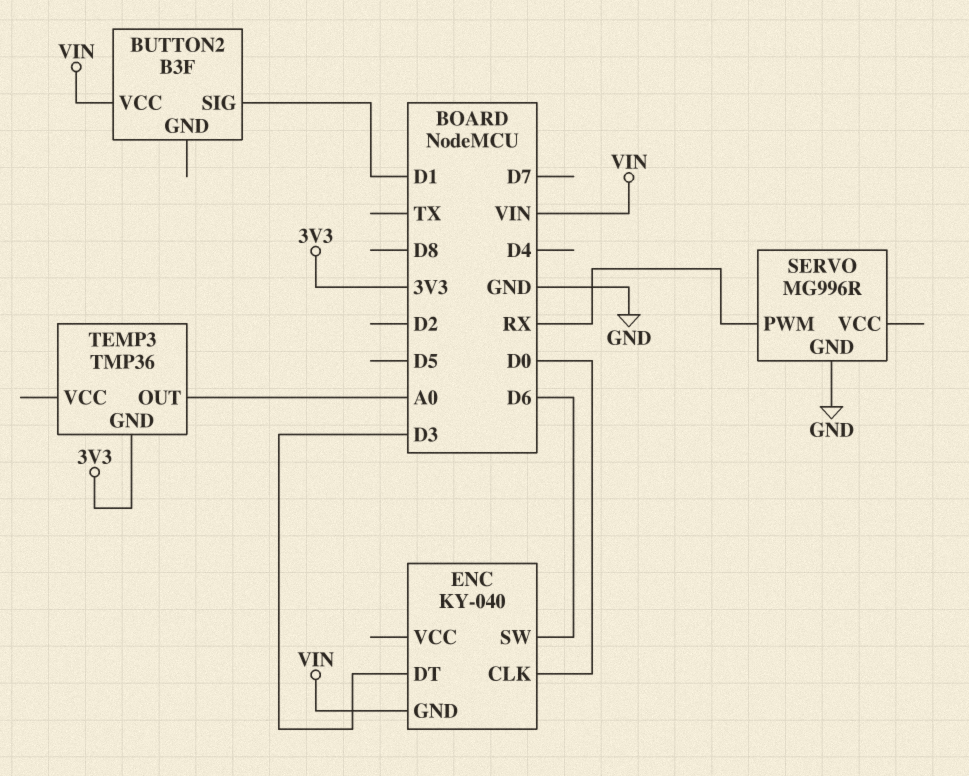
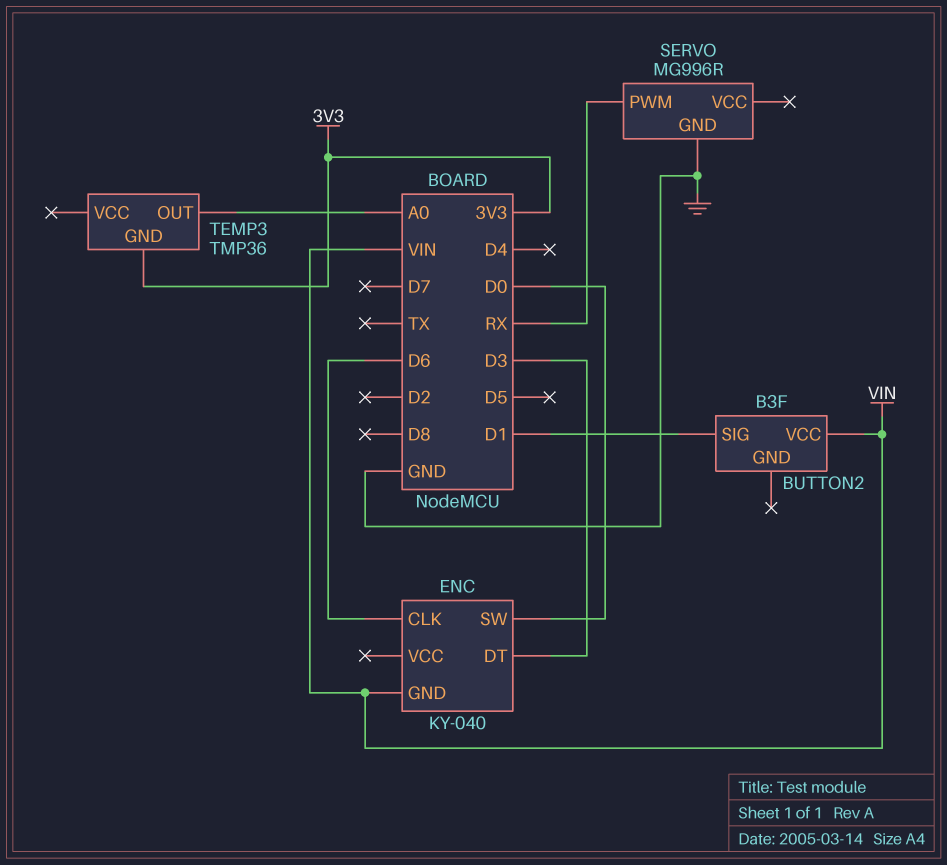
ENC pin CLK: D0 -> D6
ENC pin SW: D6 -> D0

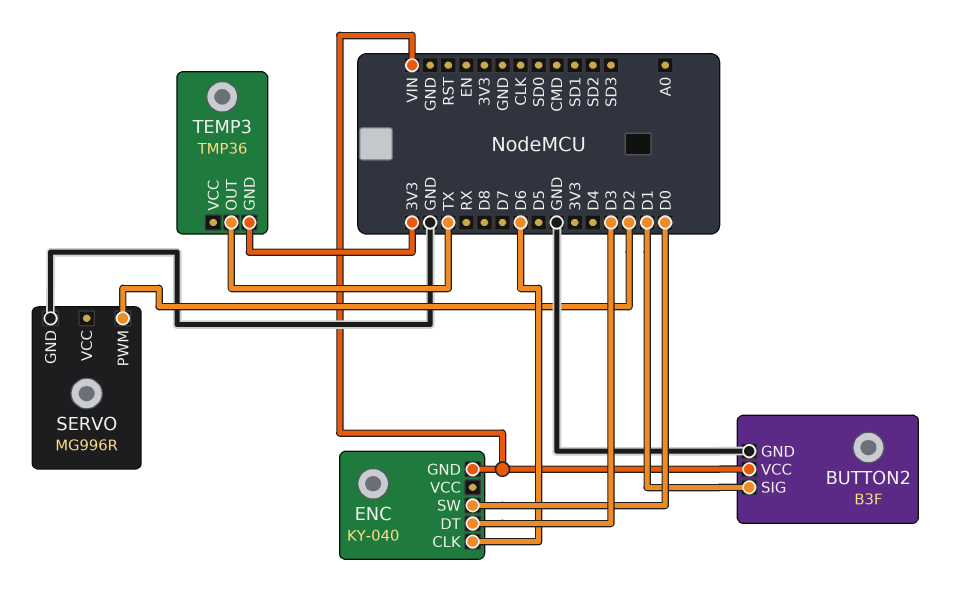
BUTTON2 pin GND: none -> GND
SERVO pin PWM: RX -> D2
TEMP3 pin OUT: A0 -> TX

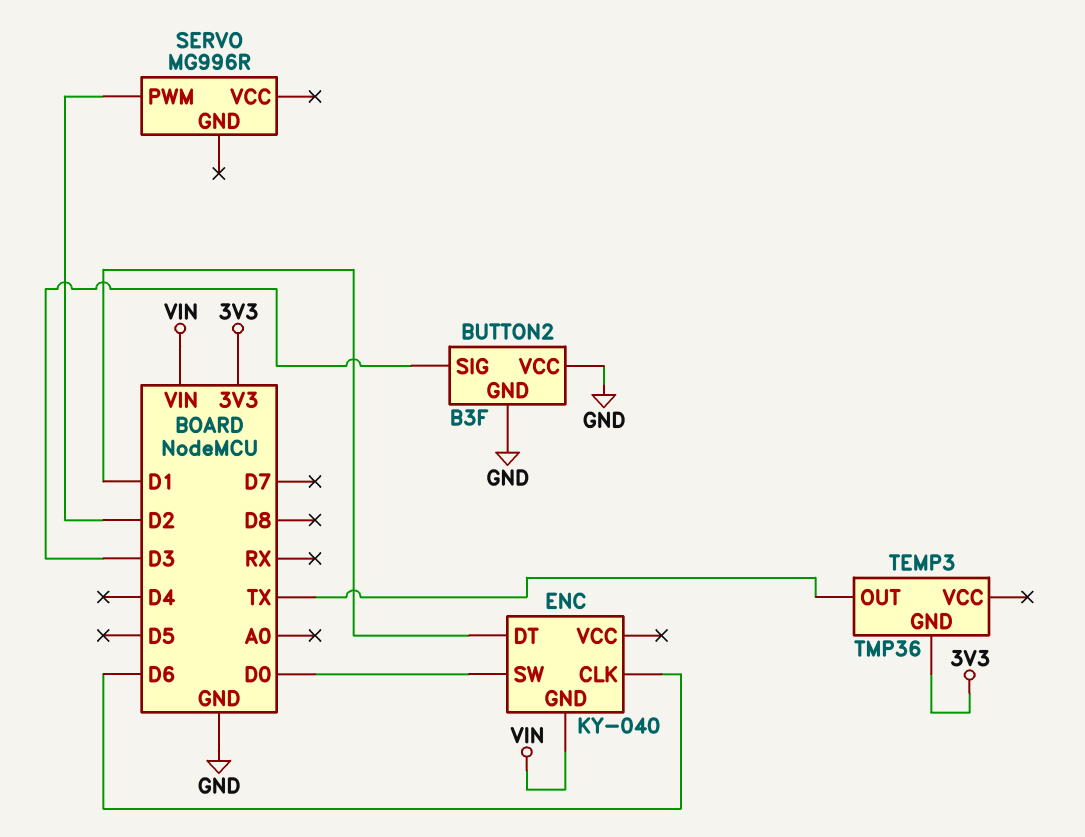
BUTTON2 pin SIG: D1 -> D3
BUTTON2 pin VCC: VIN -> GND
ENC pin DT: D3 -> D1
SERVO pin GND: GND -> none

